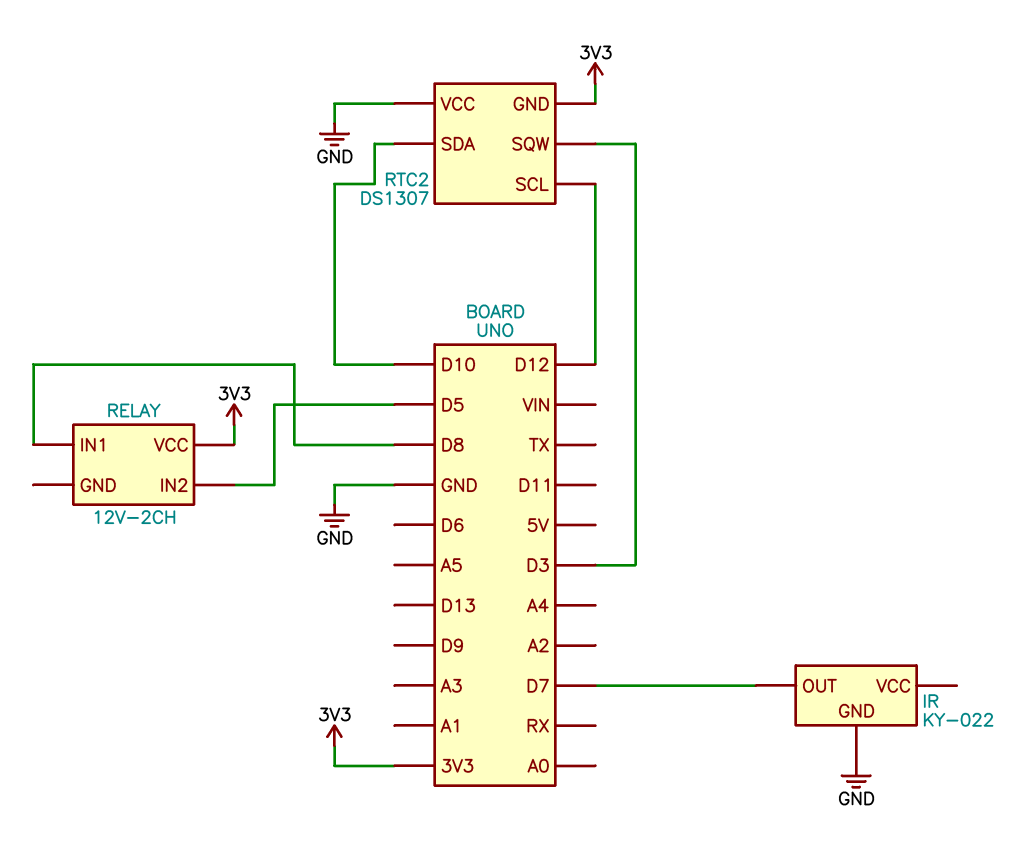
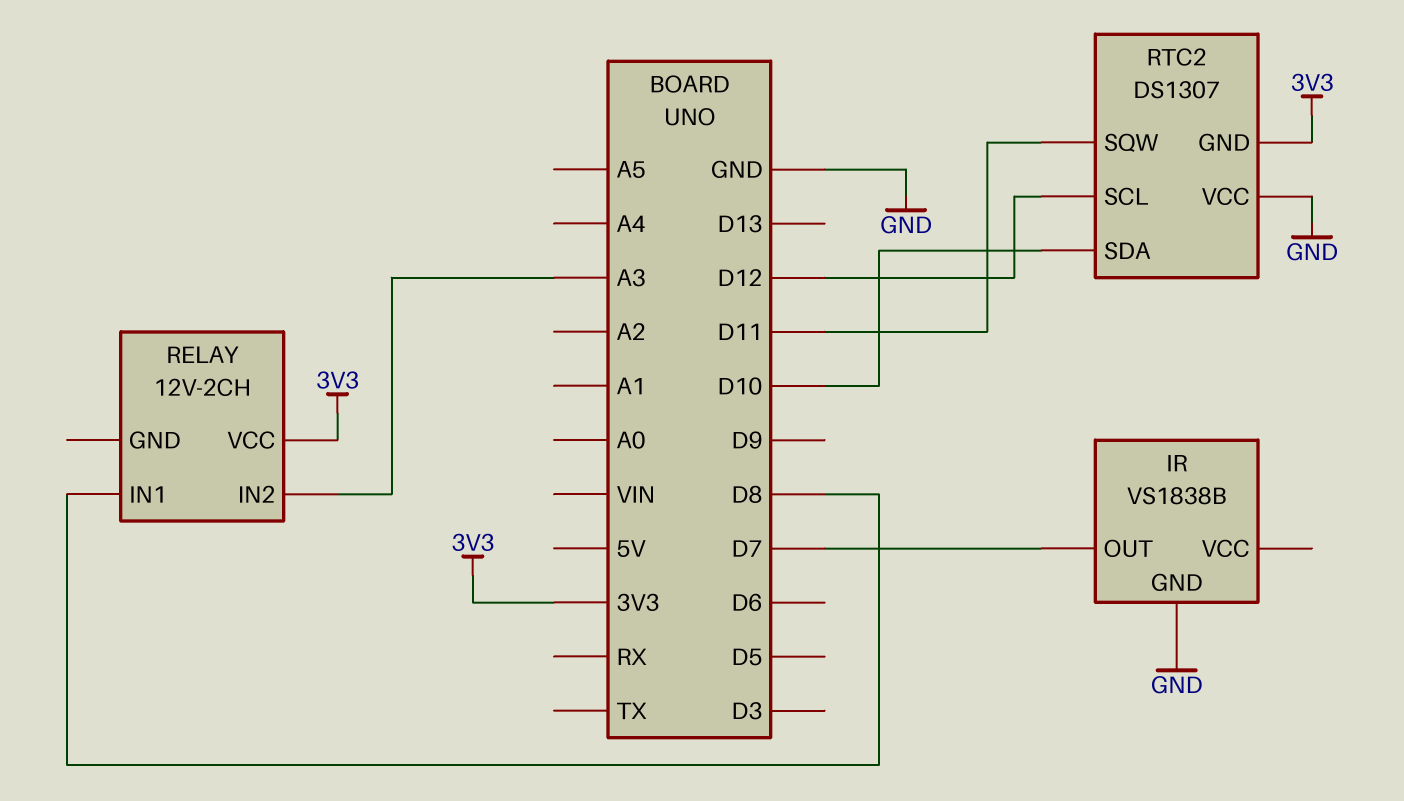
IR: KY-022 -> VS1838B
RELAY pin IN2: D5 -> A3
RTC2 pin SQW: D3 -> D11

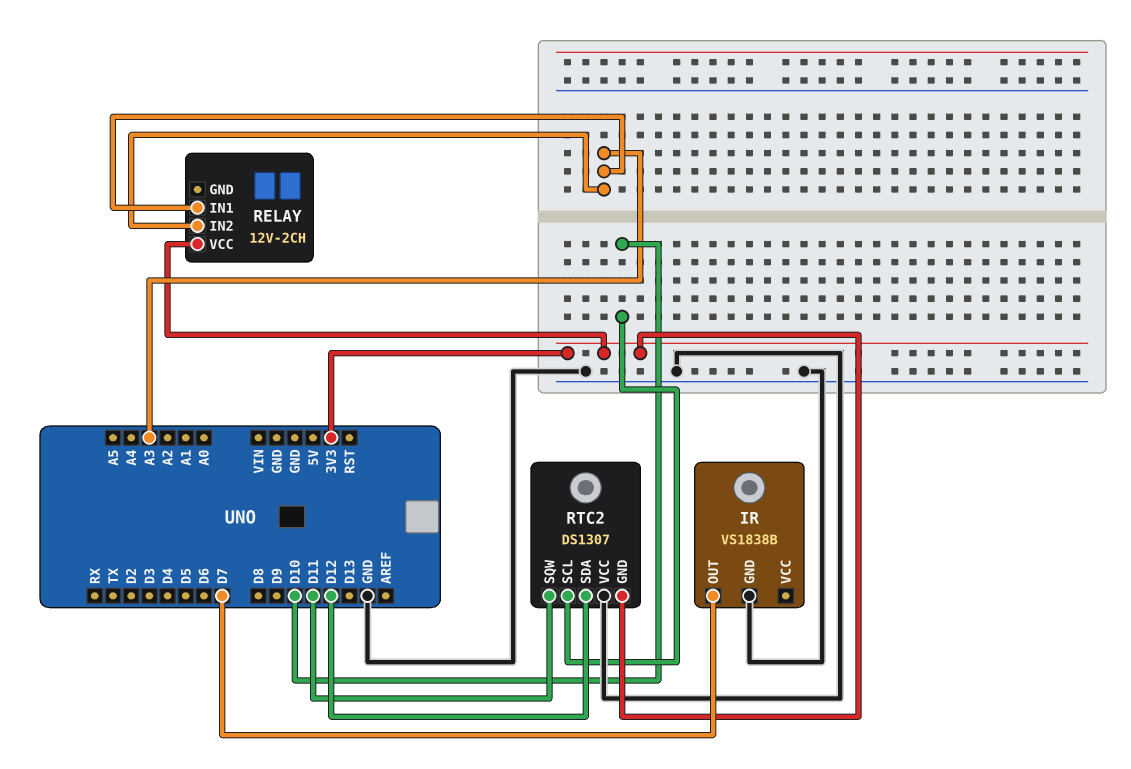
RELAY pin IN1: D8 -> A3
RTC2 pin SCL: D12 -> D10
RTC2 pin SDA: D10 -> D12

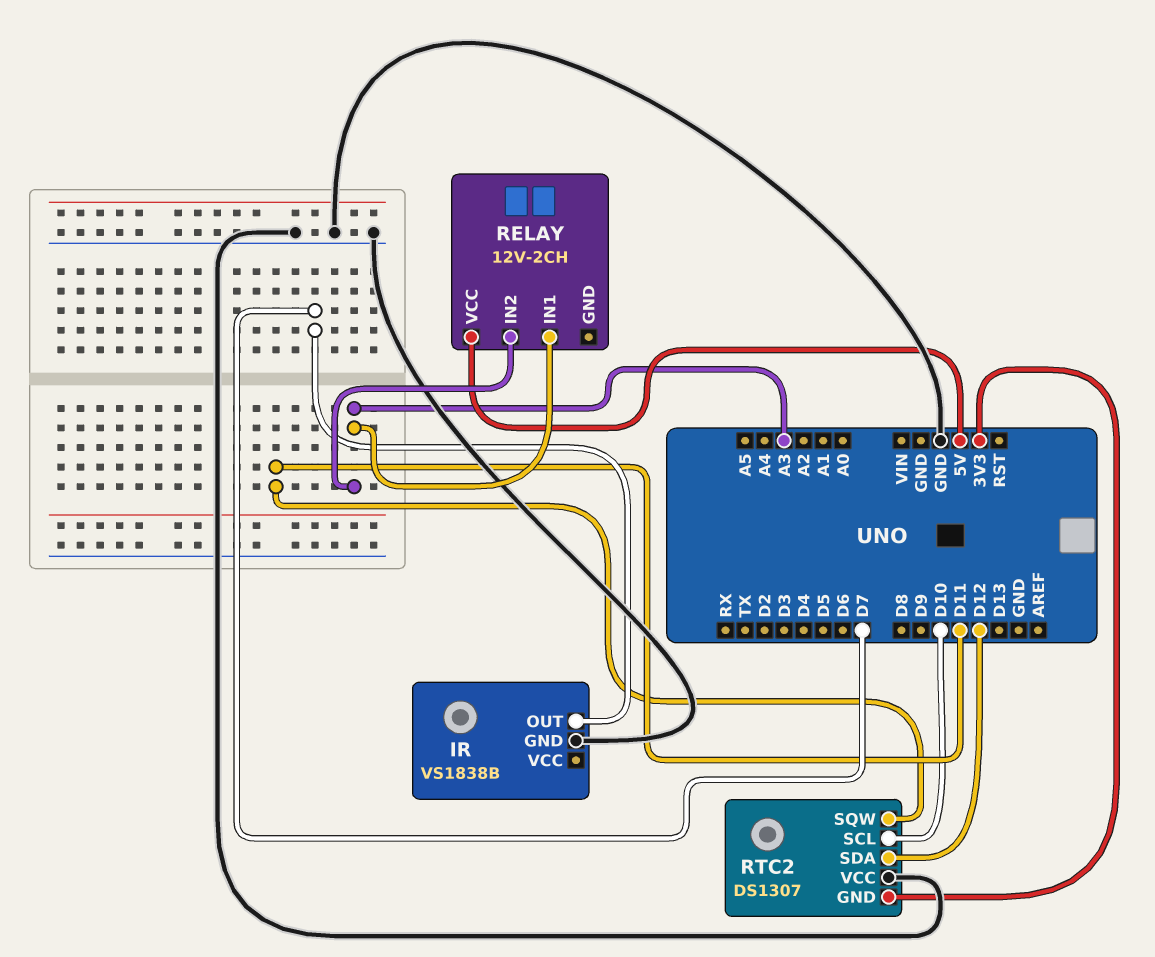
RELAY pin VCC: 3V3 -> 5V

